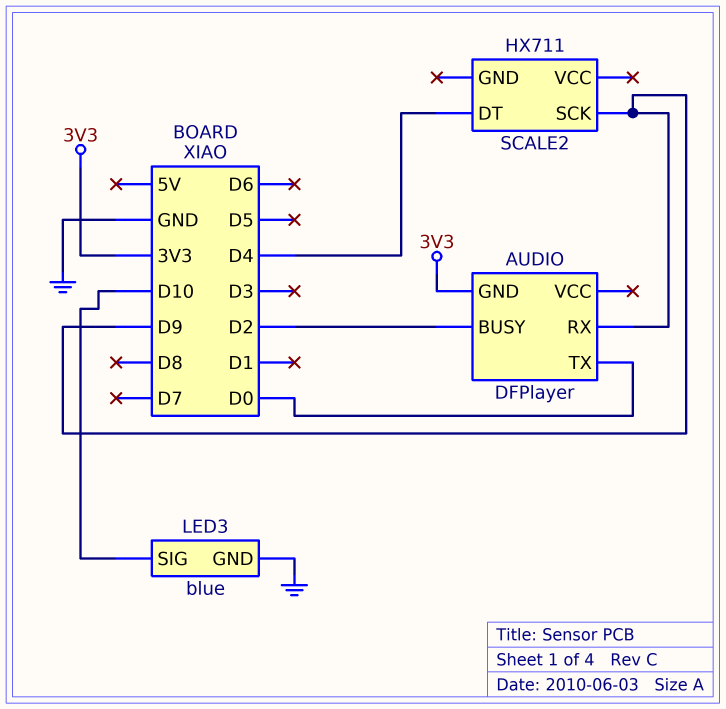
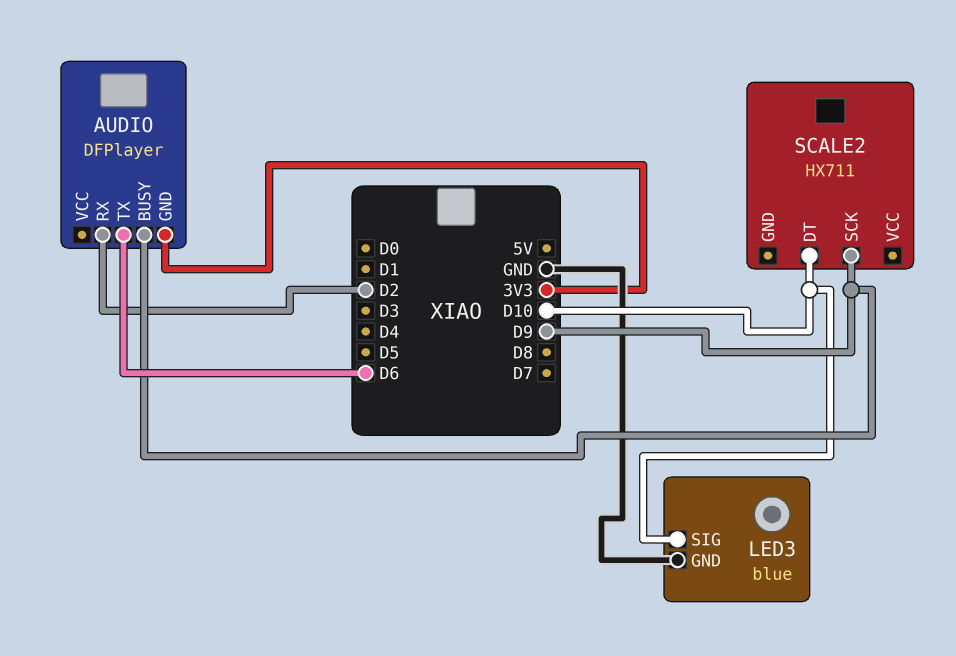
AUDIO pin BUSY: D2 -> D9
AUDIO pin RX: D9 -> D2
AUDIO pin TX: D0 -> D6
SCALE2 pin DT: D4 -> D10

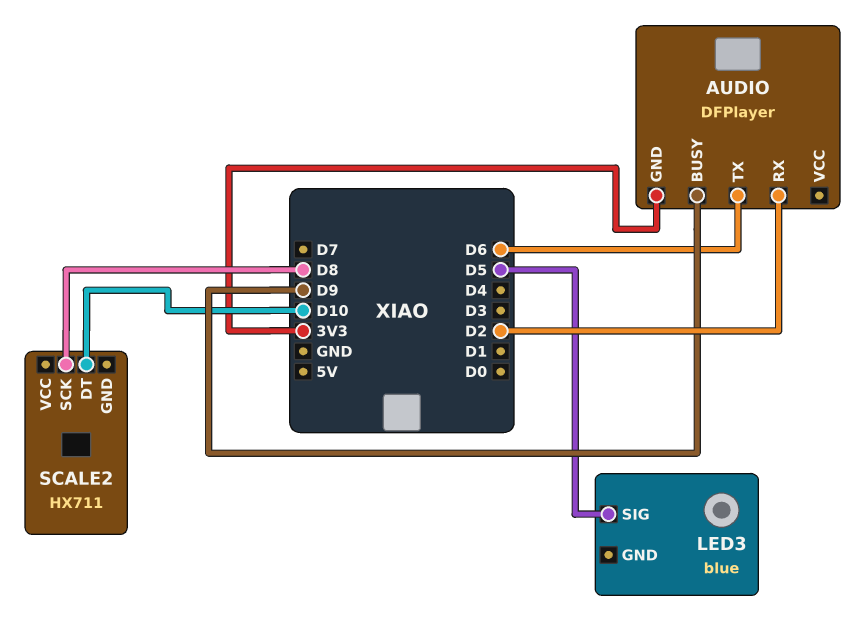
LED3 pin GND: GND -> none
LED3 pin SIG: D10 -> D5
SCALE2 pin SCK: D9 -> D8

